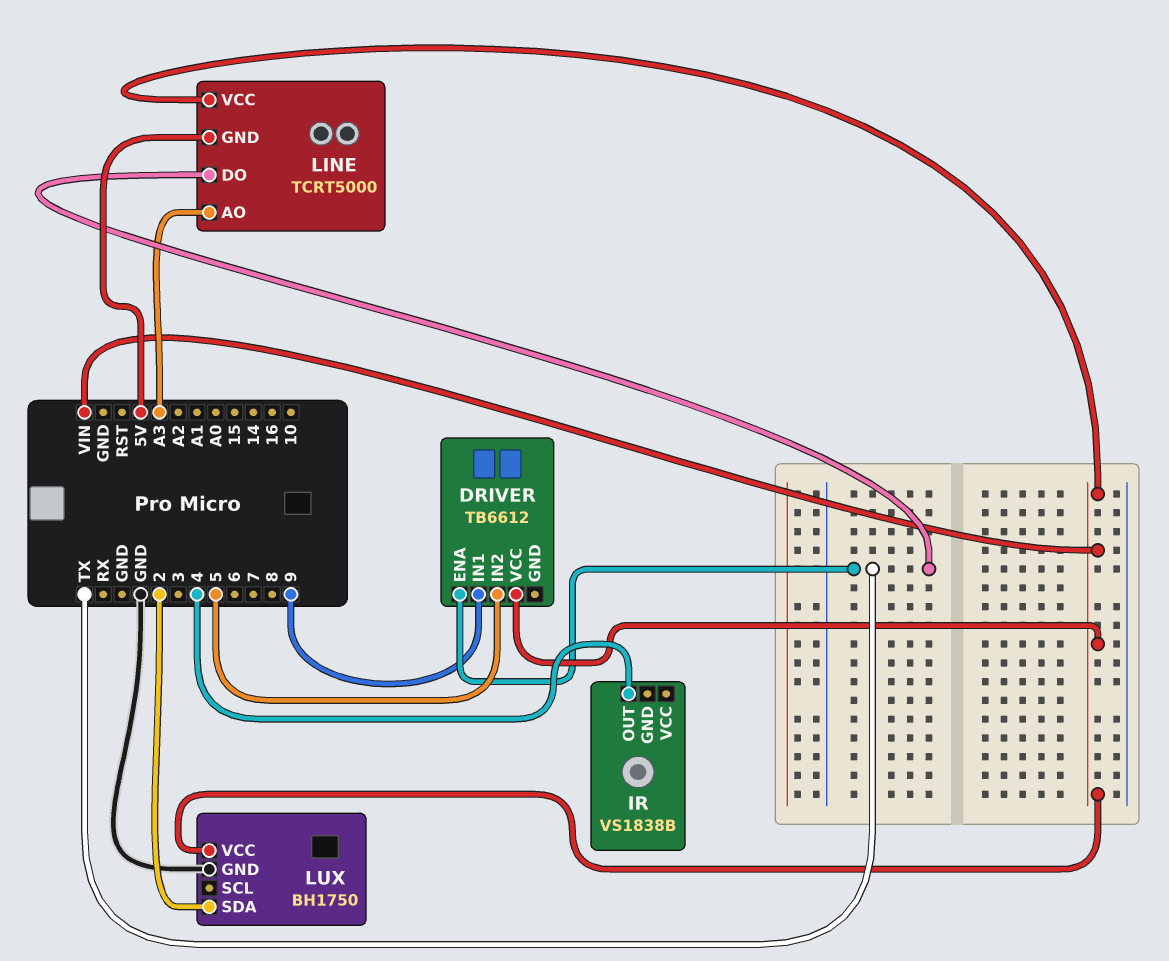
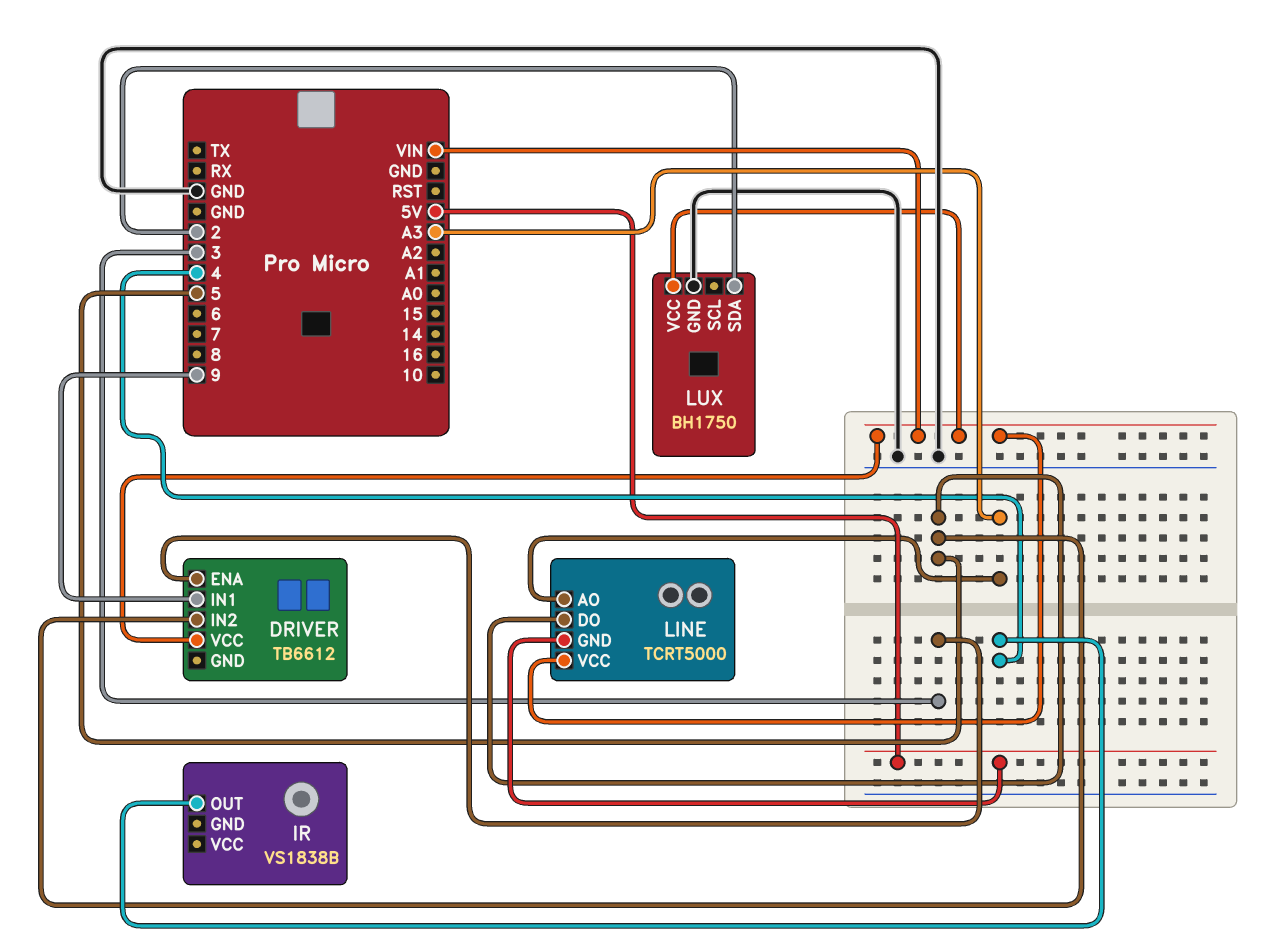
DRIVER pin ENA: TX -> 3
LINE pin DO: TX -> 5

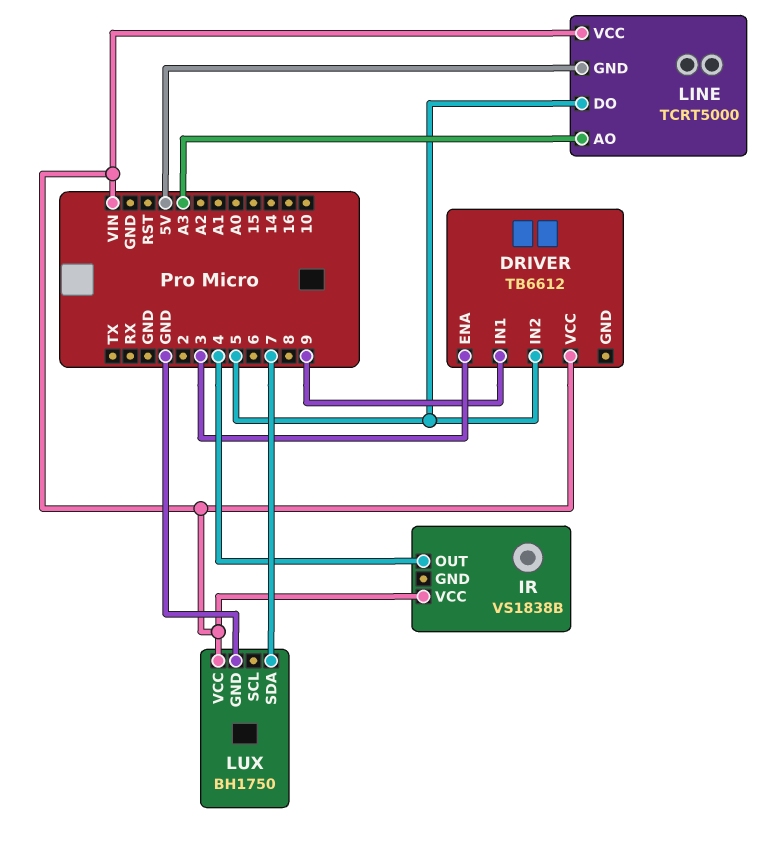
IR pin VCC: none -> VIN
LUX pin SDA: 2 -> 7

